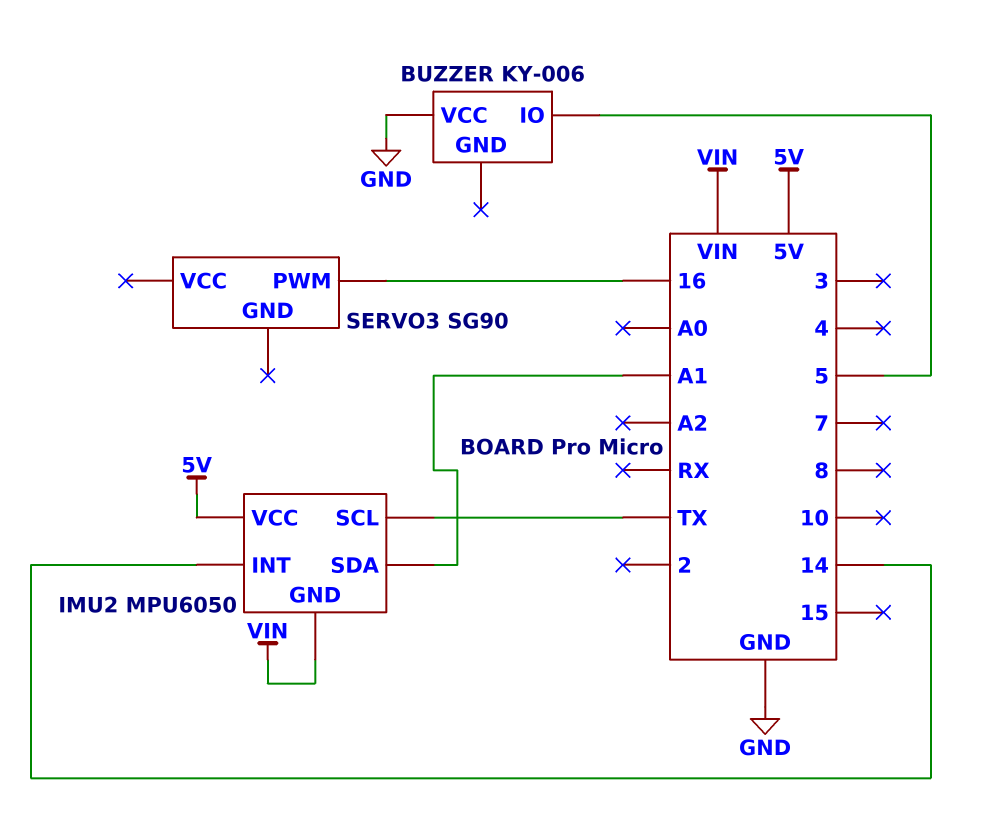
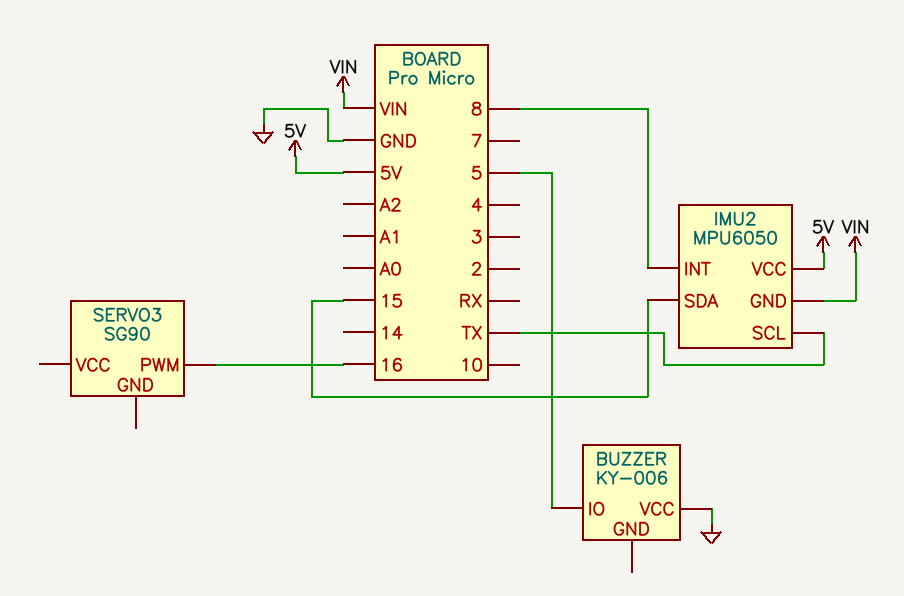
IMU2 pin INT: 14 -> 8
IMU2 pin SDA: A1 -> 15

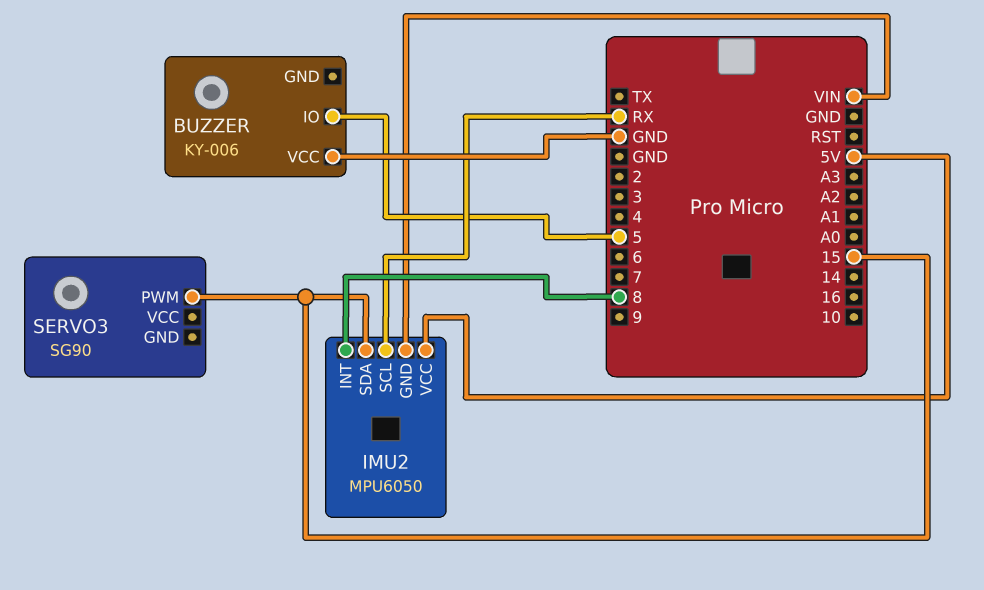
IMU2 pin SCL: TX -> RX
SERVO3 pin PWM: 16 -> 15

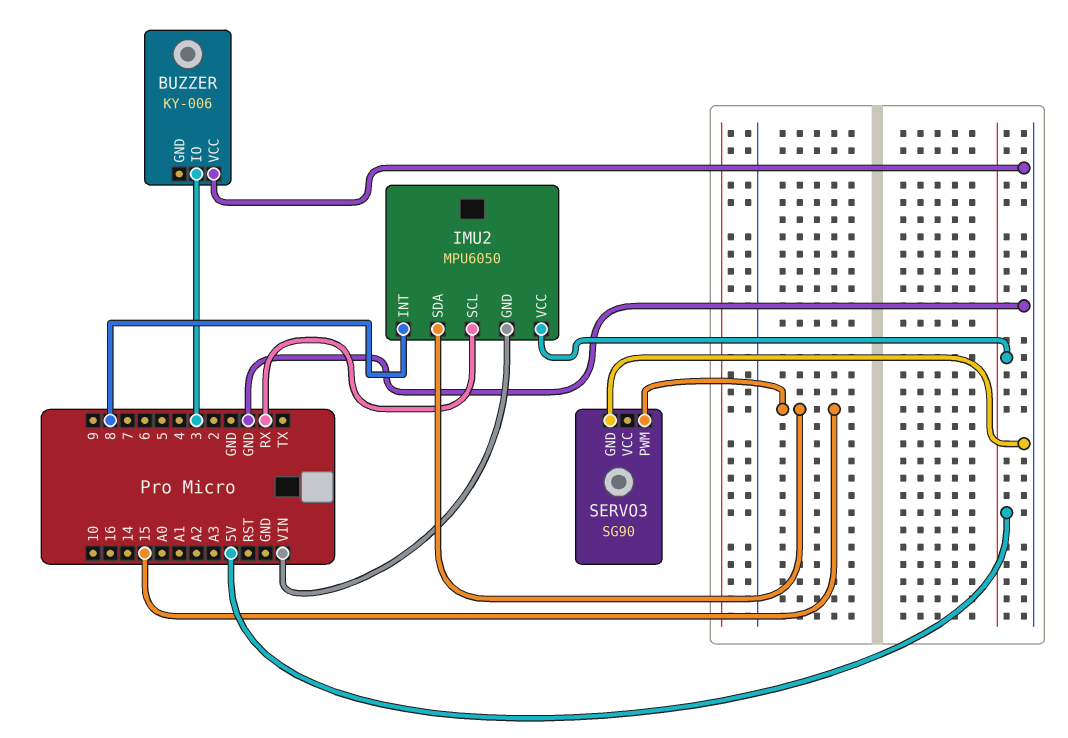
BUZZER pin IO: 5 -> 3
SERVO3 pin GND: none -> GND

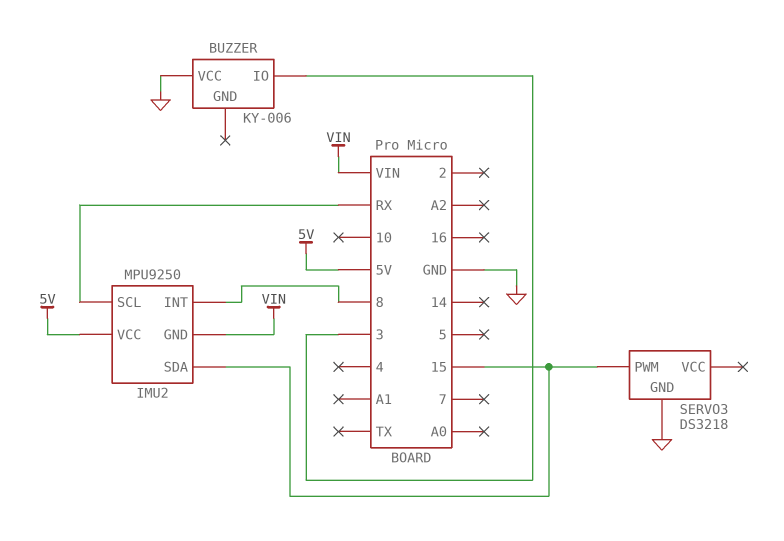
IMU2: MPU6050 -> MPU9250
SERVO3: SG90 -> DS3218

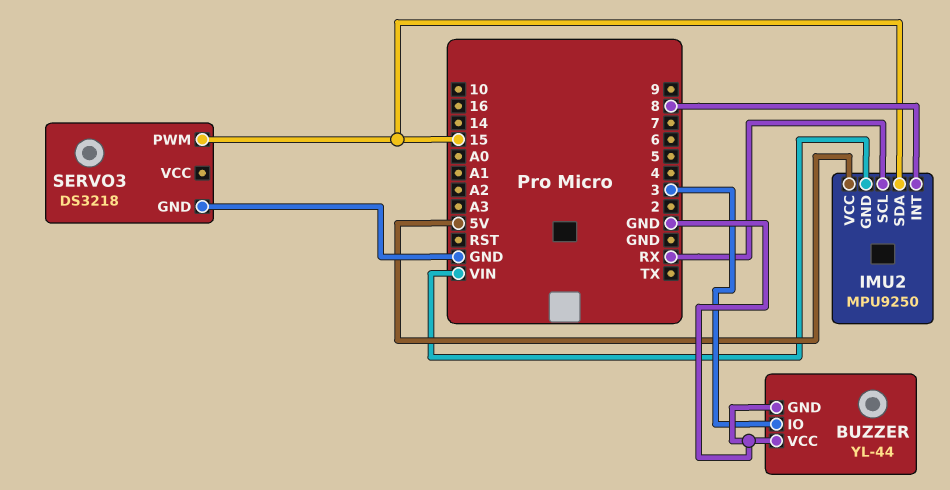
BUZZER: KY-006 -> YL-44
BUZZER pin GND: none -> GND

